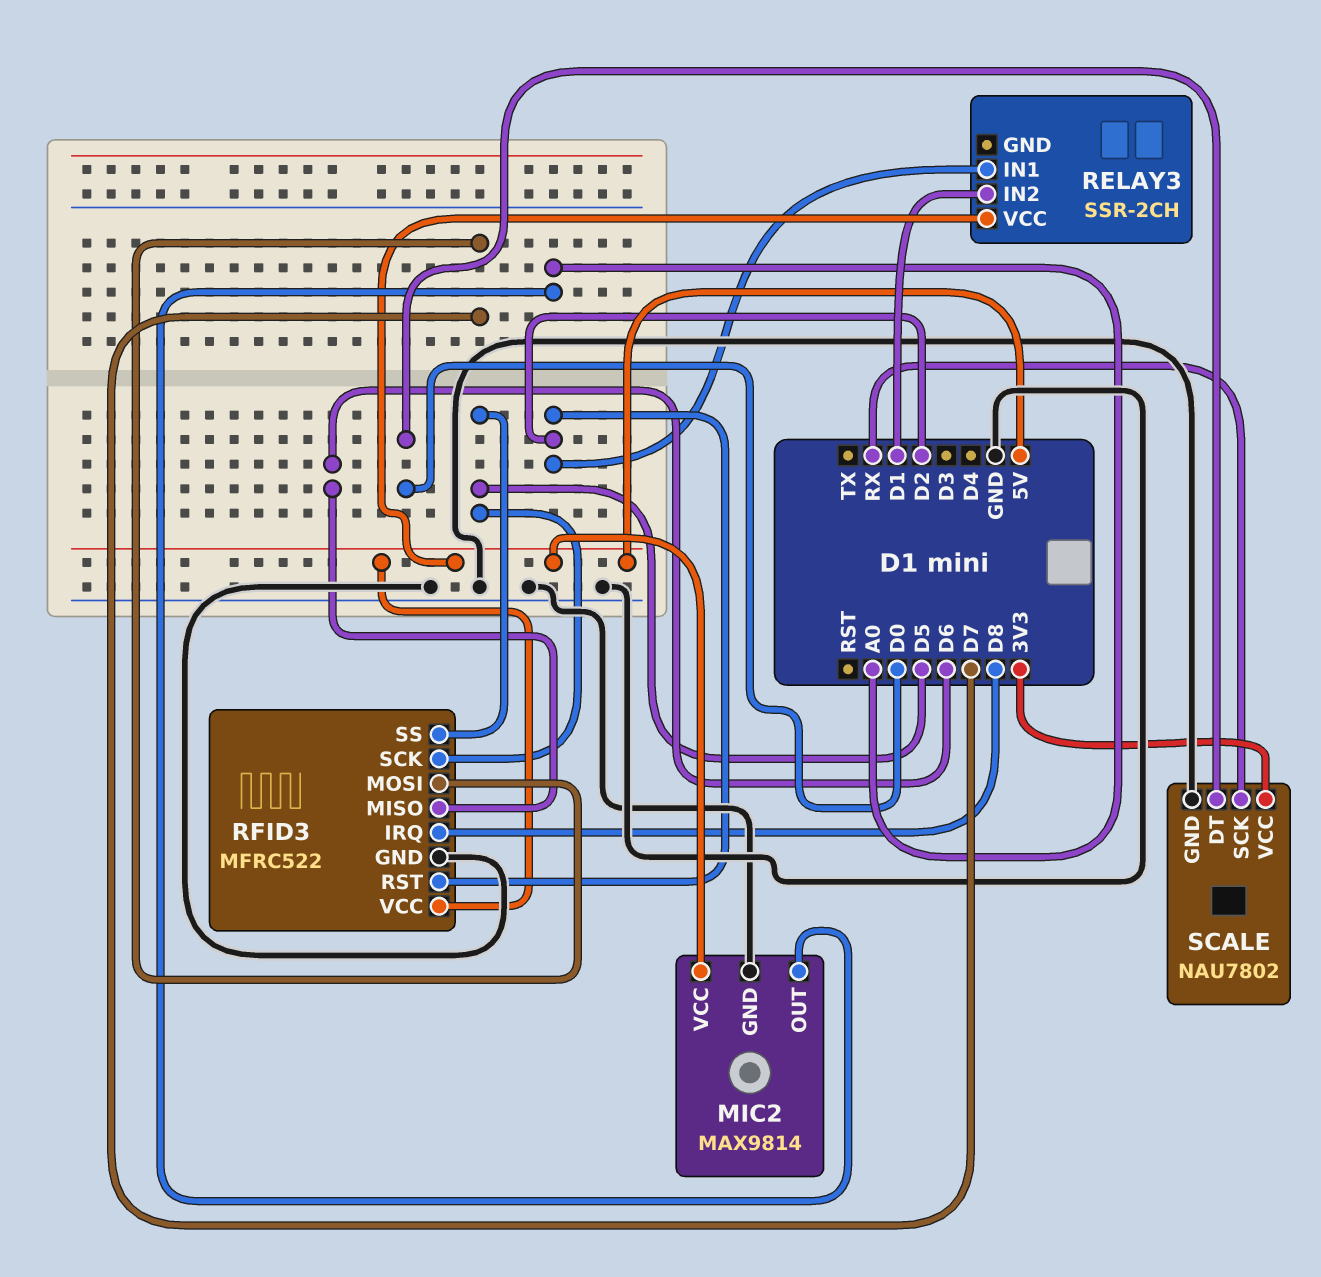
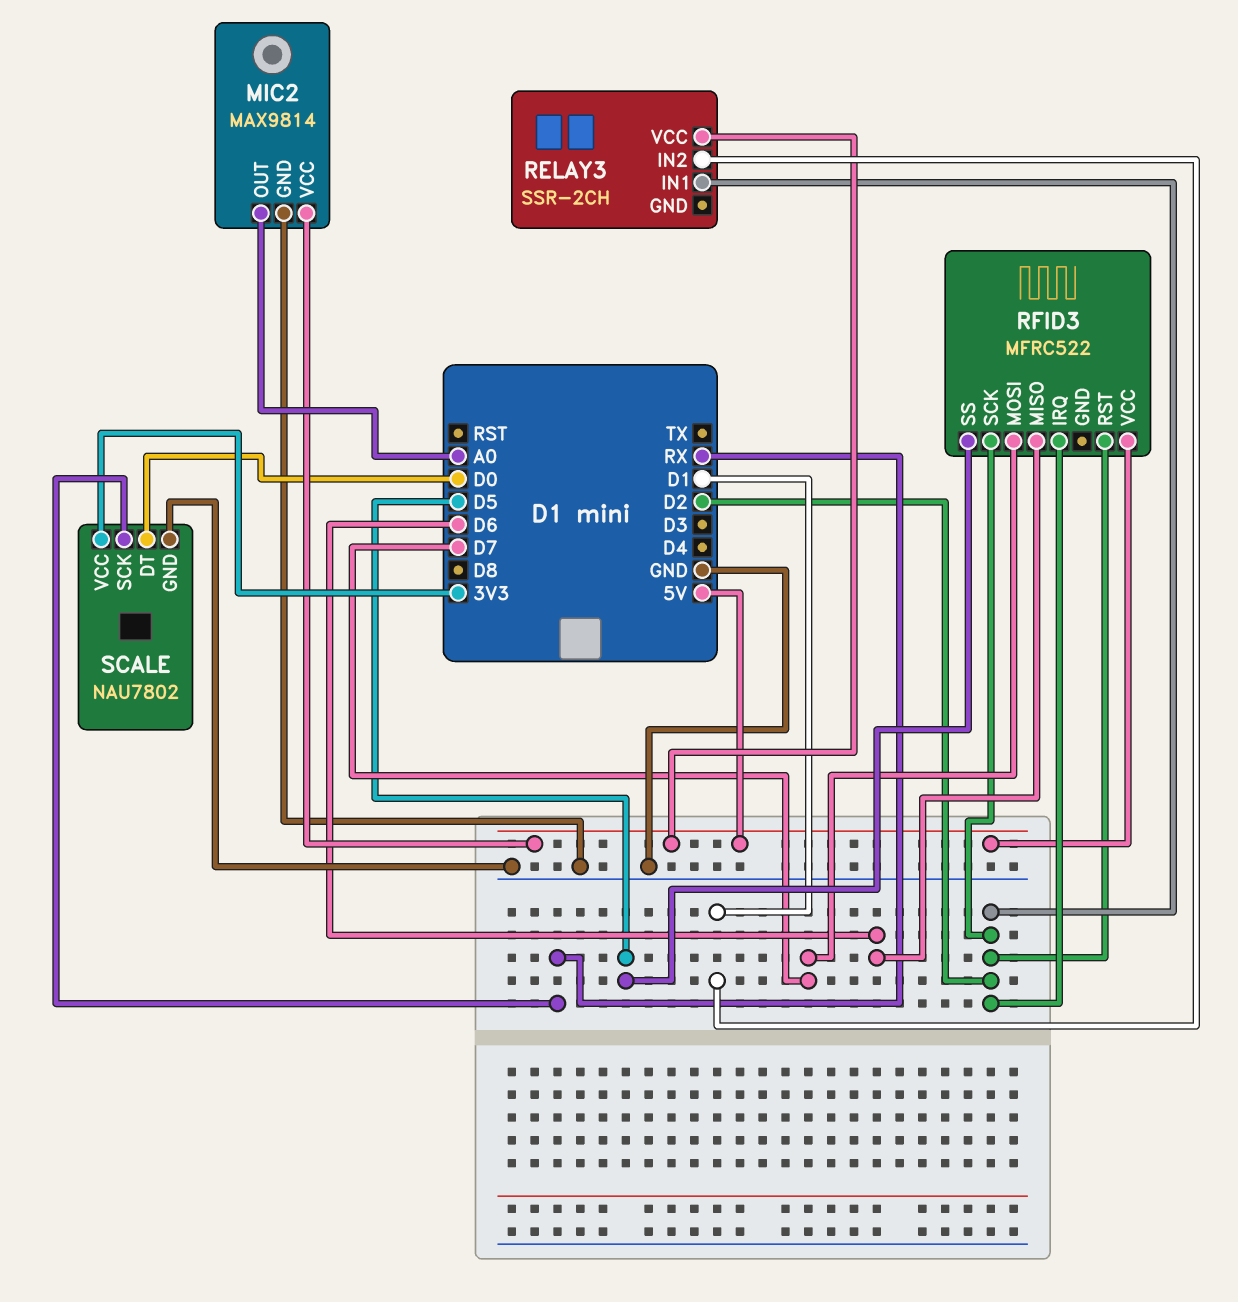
RFID3 pin GND: GND -> none
RFID3 pin IRQ: D8 -> D2
RFID3 pin SCK: D5 -> D2

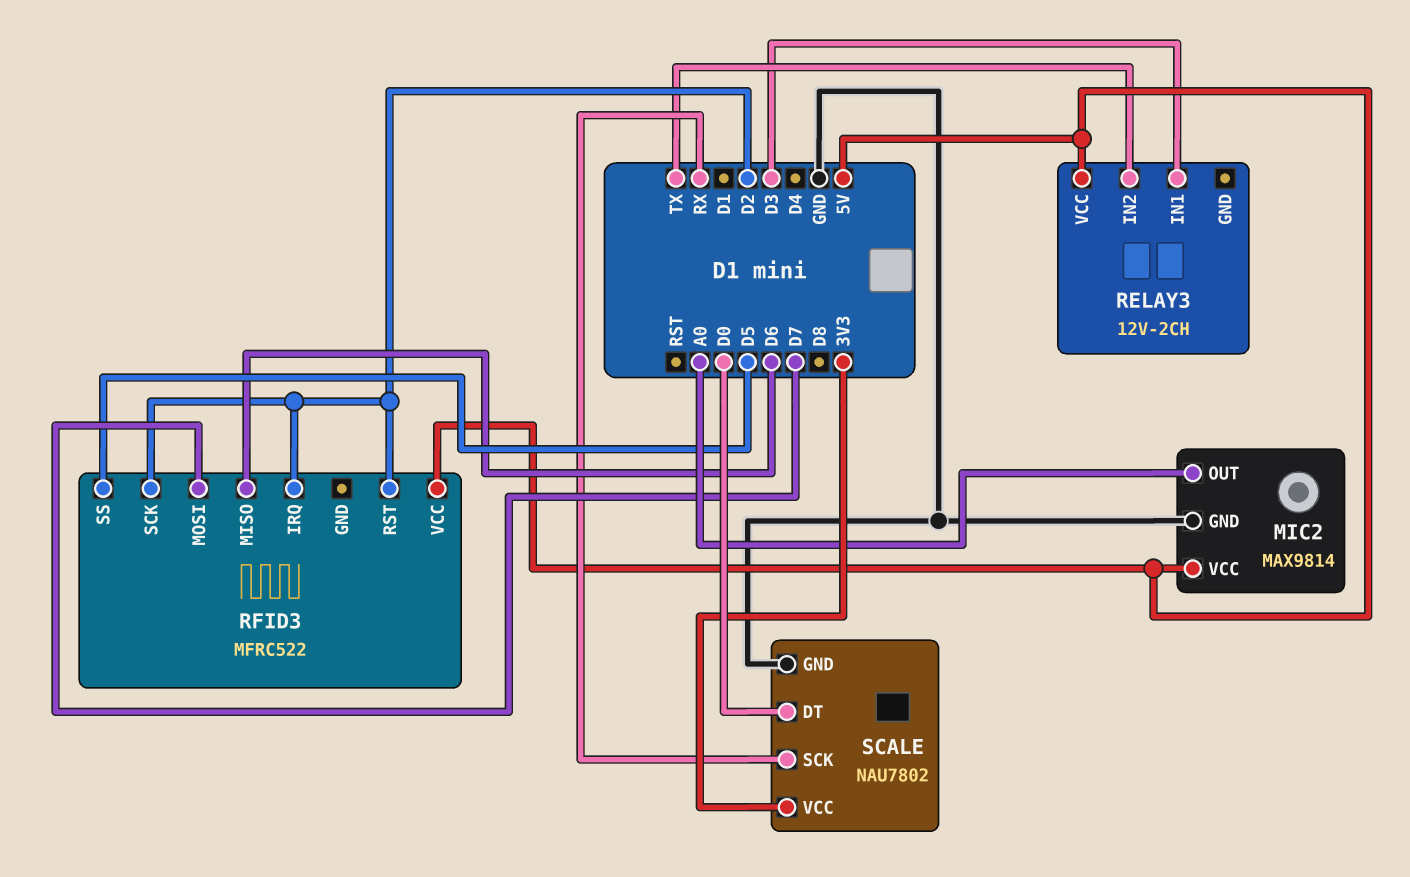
RELAY3: SSR-2CH -> 12V-2CH
RELAY3 pin IN1: D2 -> D3
RELAY3 pin IN2: D1 -> TX

